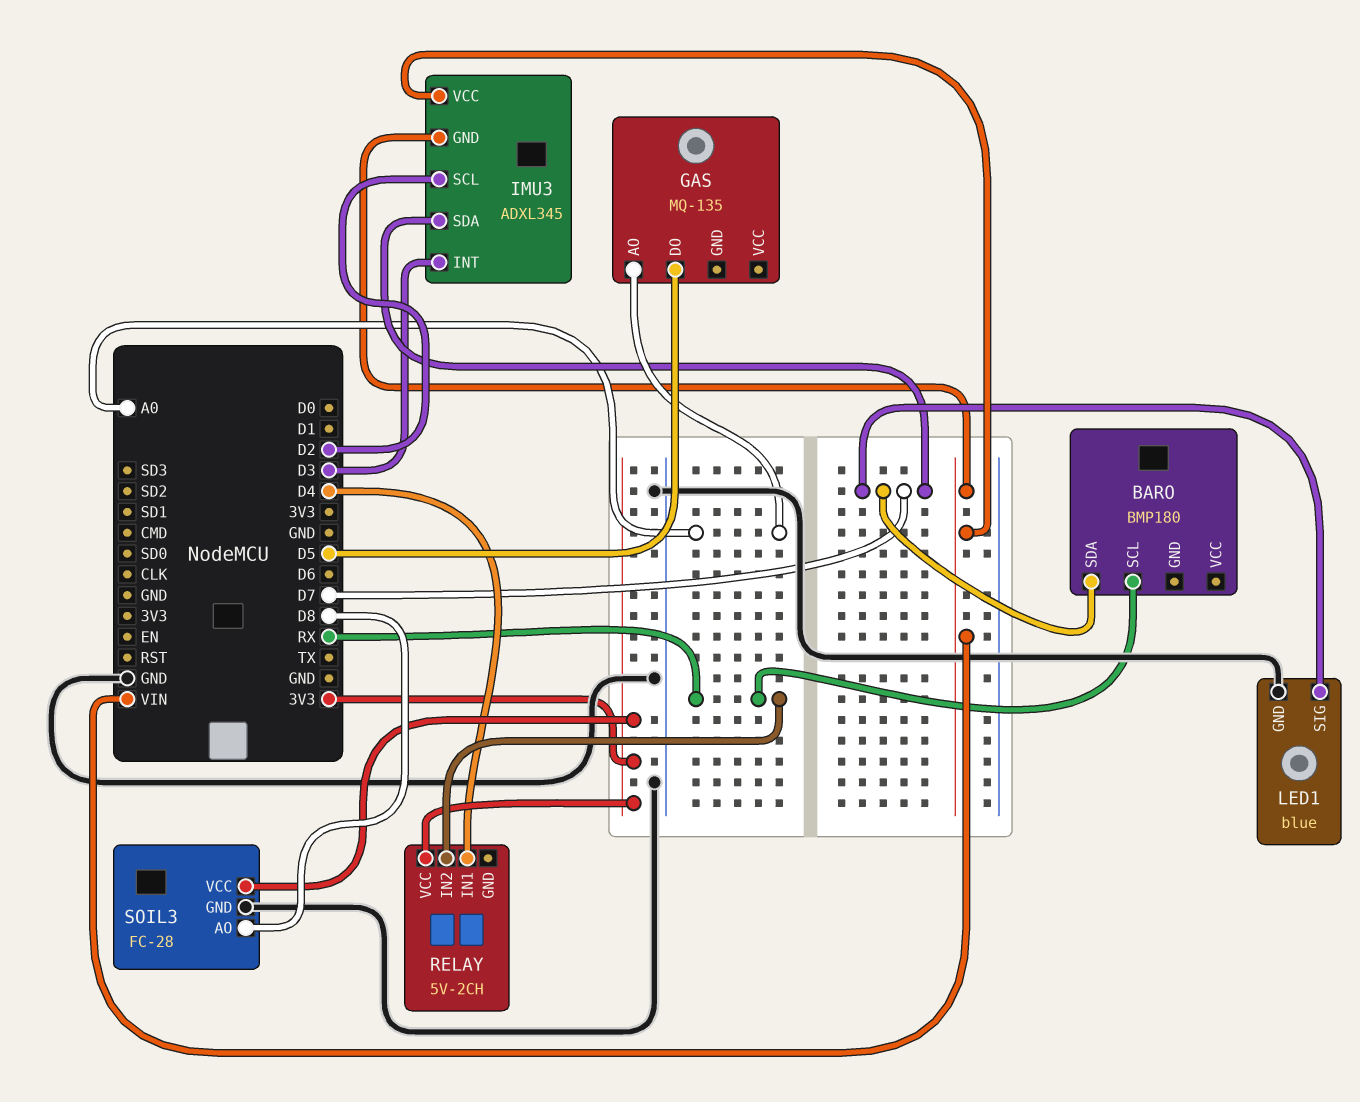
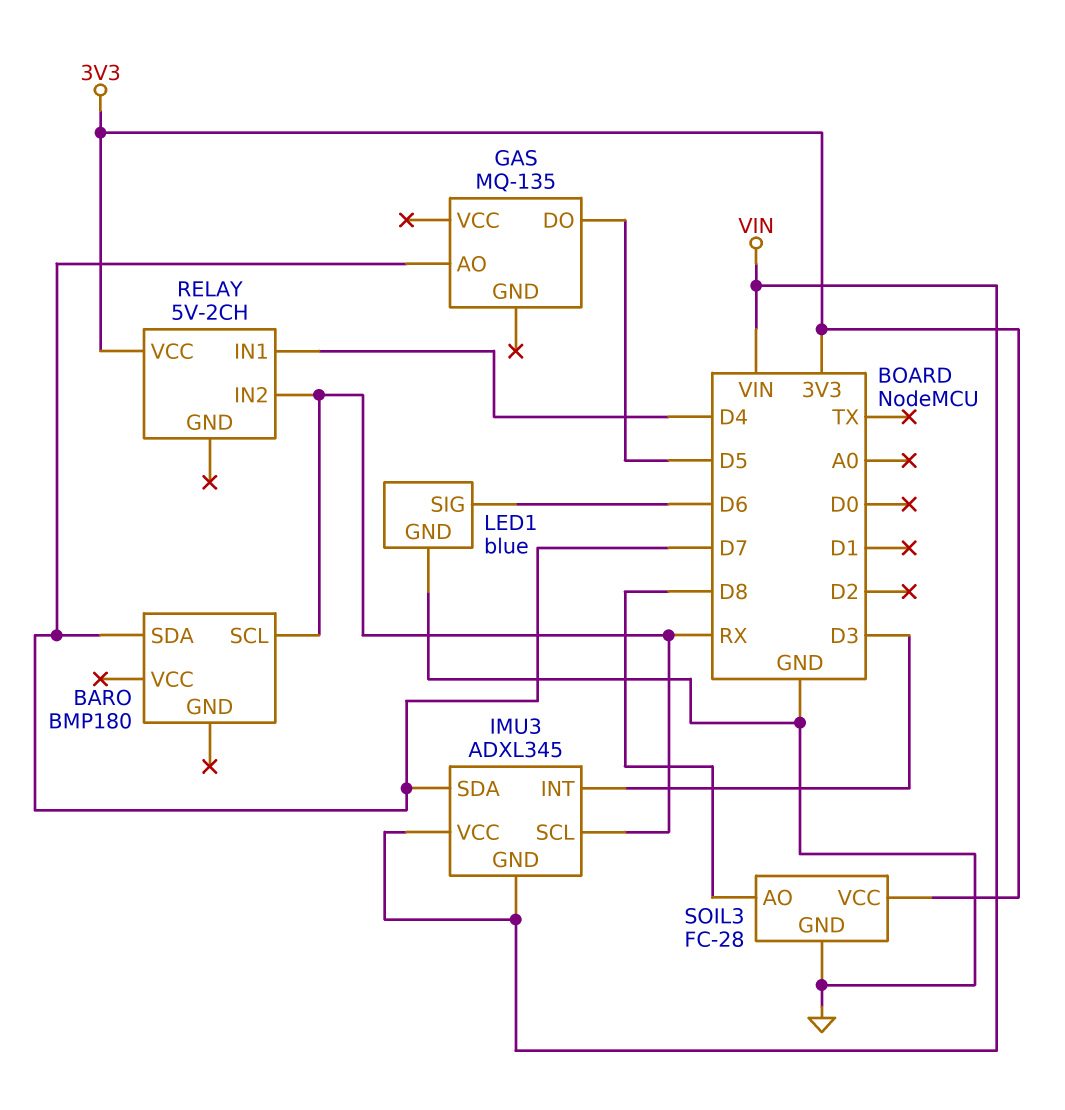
GAS pin AO: A0 -> D7
IMU3 pin SCL: D2 -> RX
LED1 pin SIG: D7 -> D6

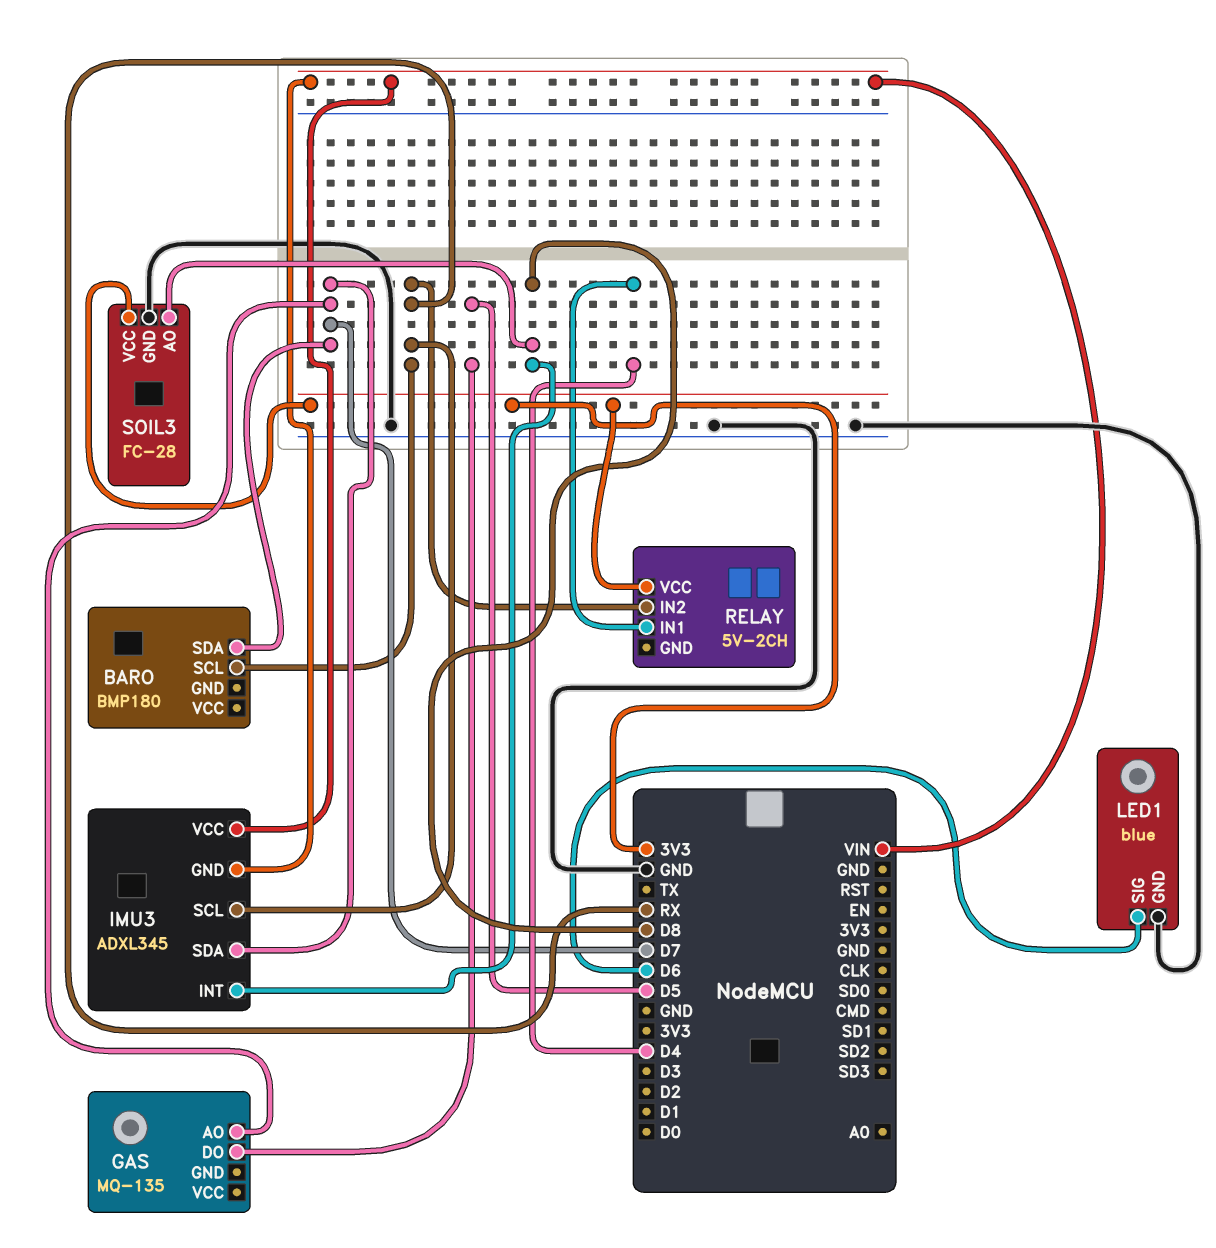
IMU3 pin INT: D3 -> D8

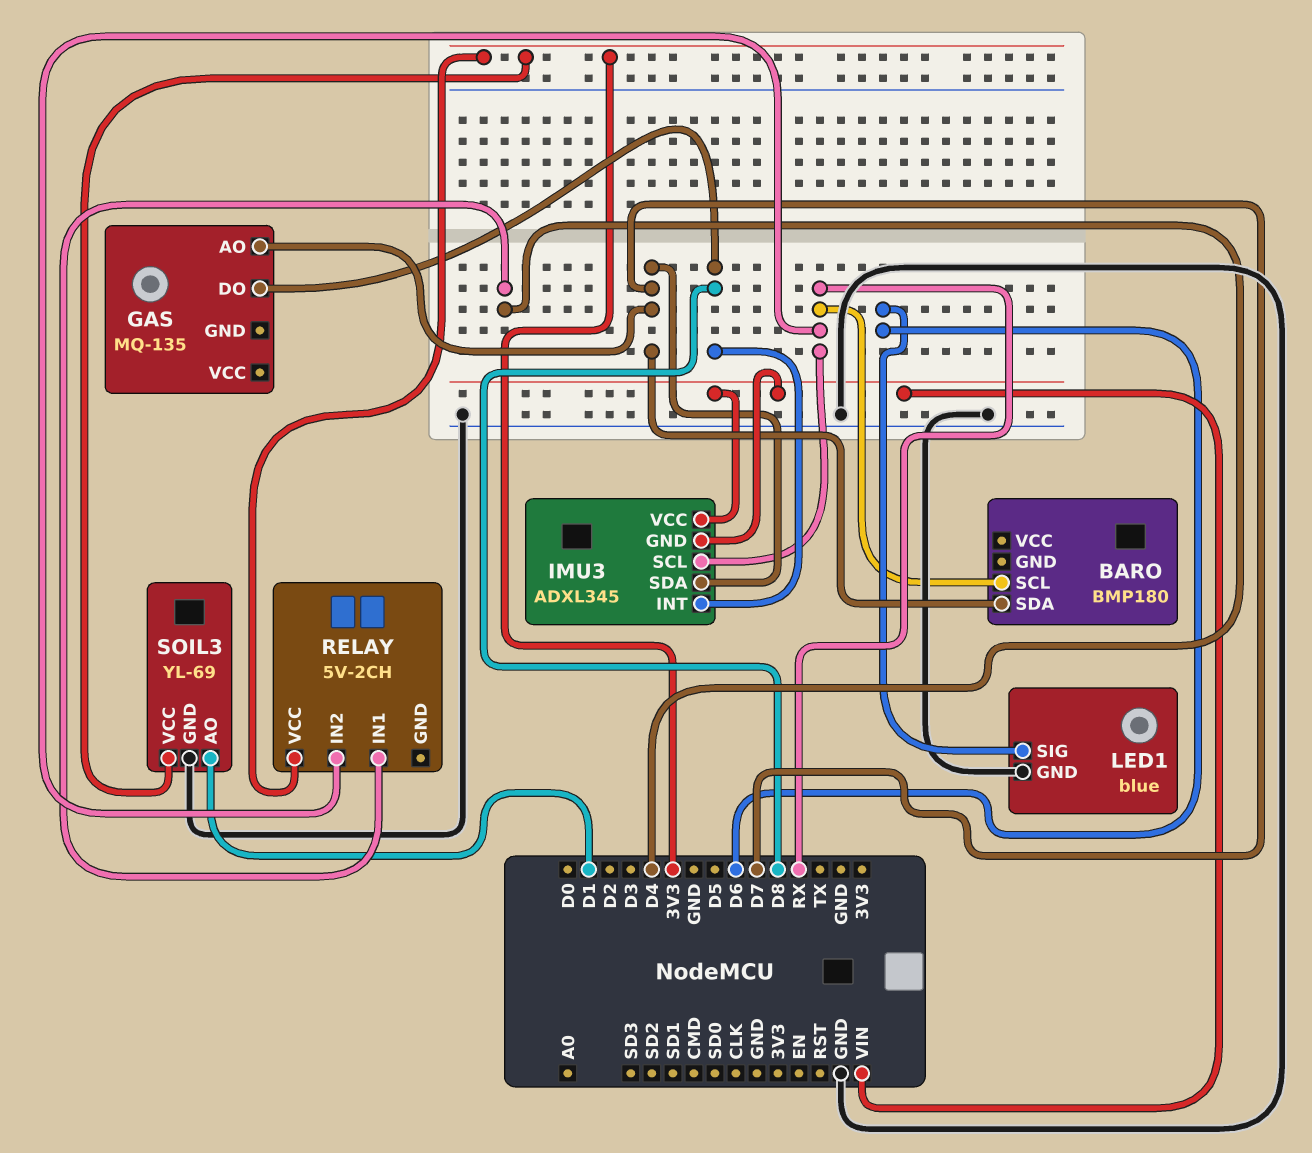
GAS pin DO: D5 -> D8
SOIL3: FC-28 -> YL-69
SOIL3 pin AO: D8 -> D1

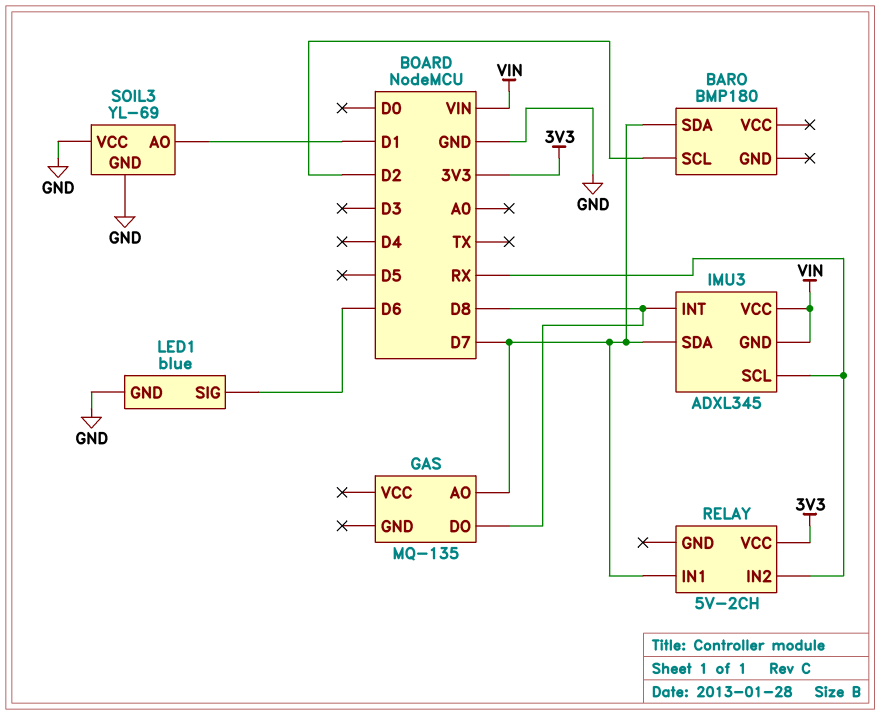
BARO pin SCL: RX -> D2
RELAY pin IN1: D4 -> D7
SOIL3 pin VCC: 3V3 -> GND

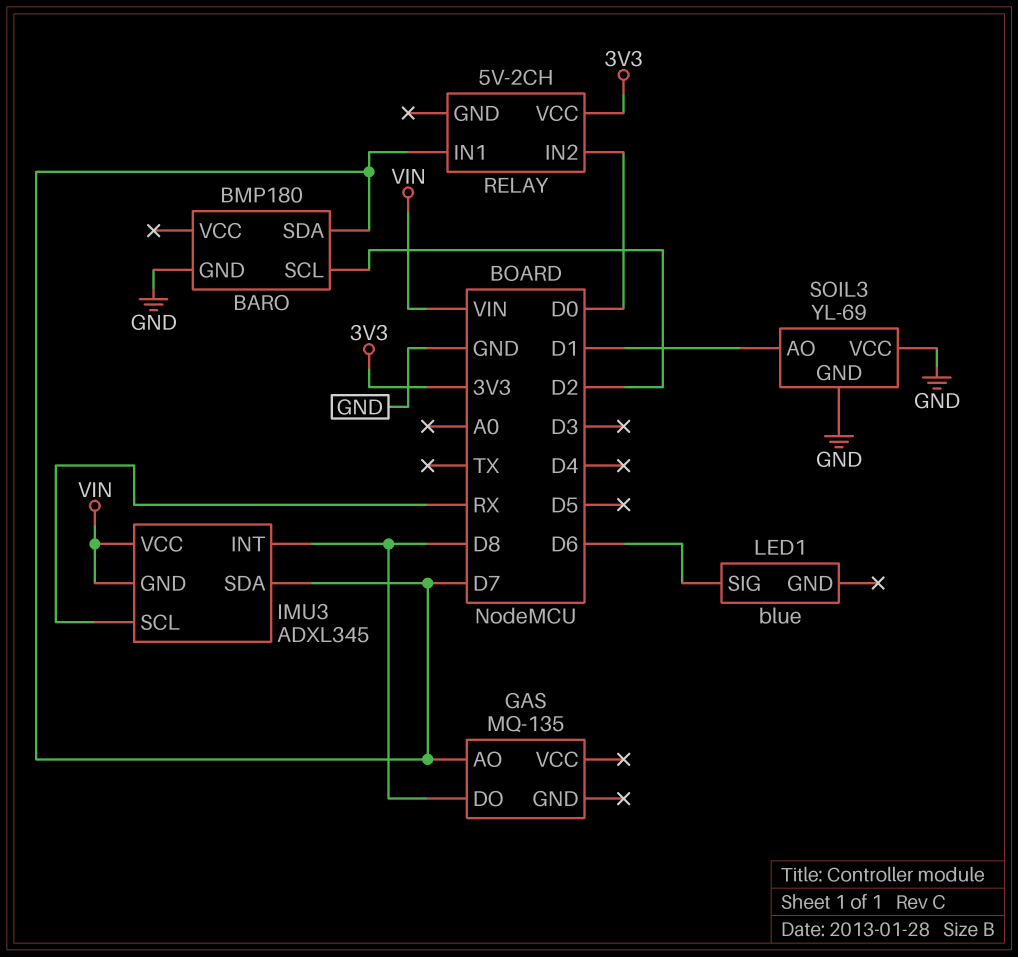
BARO pin GND: none -> GND
LED1 pin GND: GND -> none
RELAY pin IN2: RX -> D0

